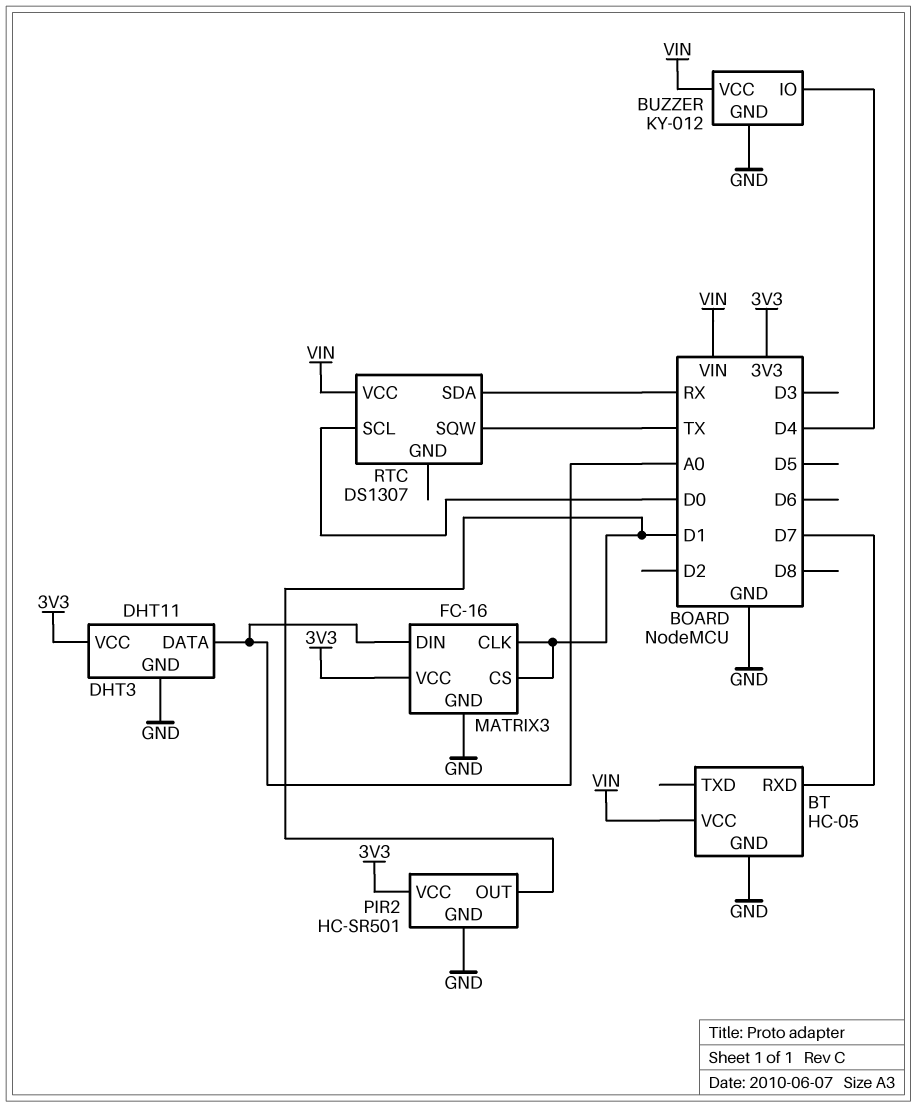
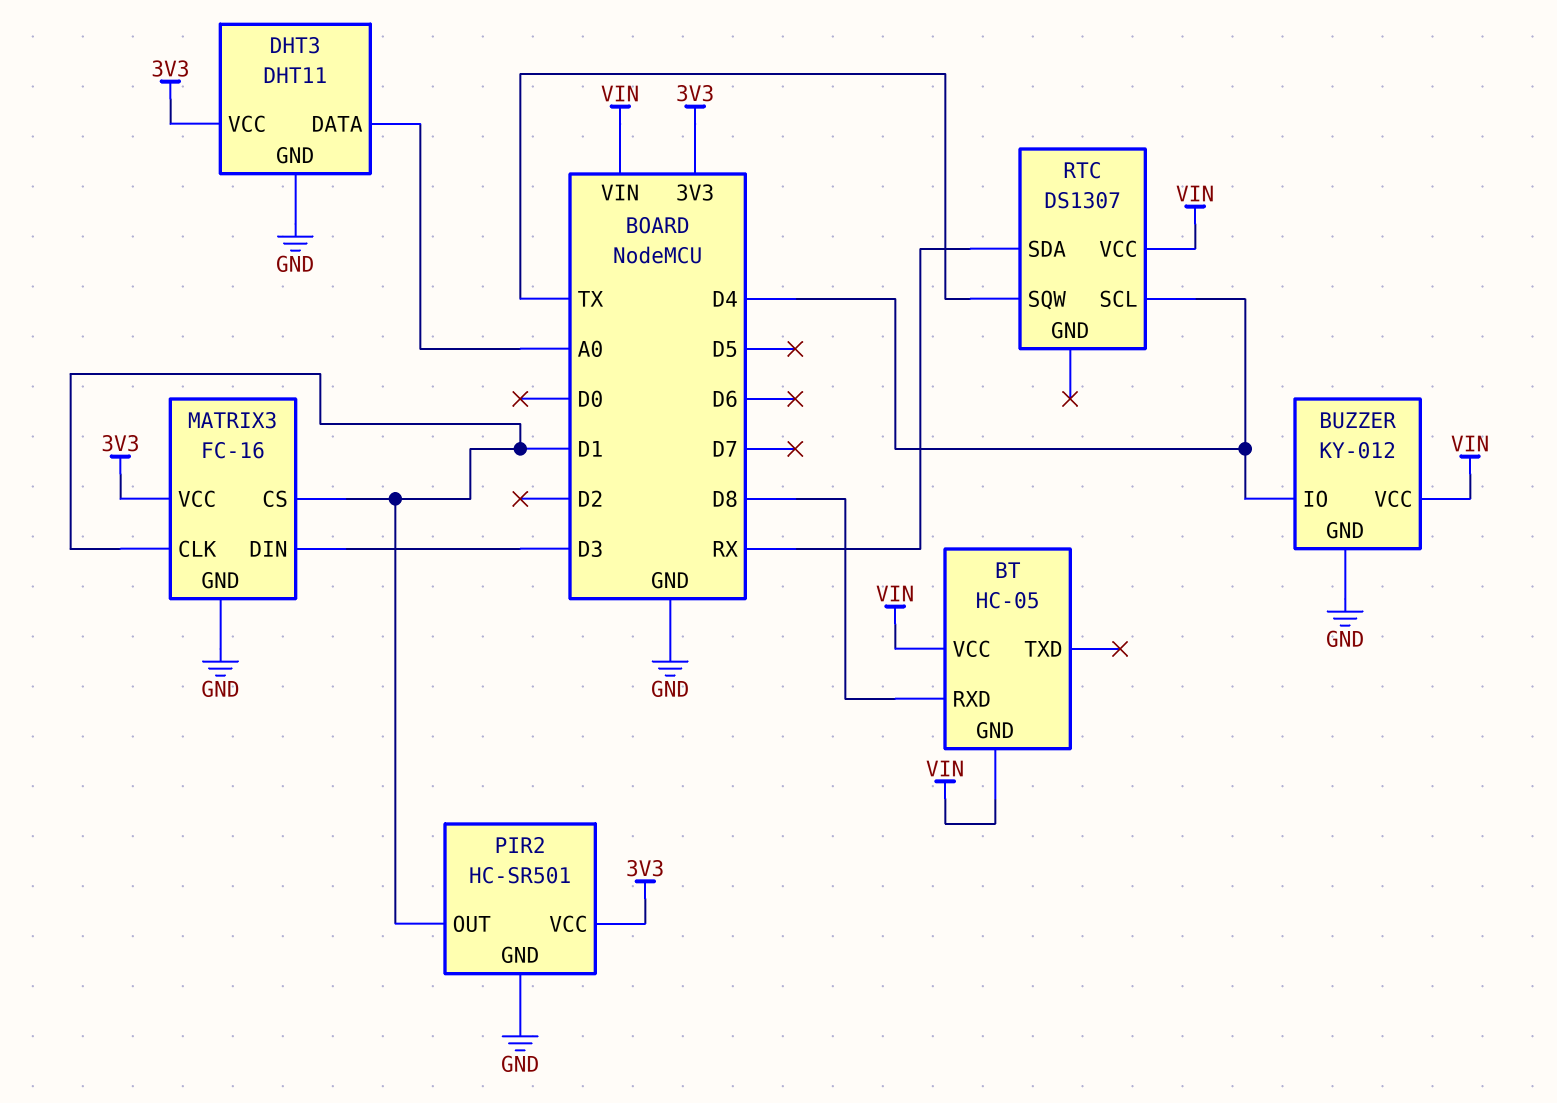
BT pin GND: GND -> VIN
BT pin RXD: D7 -> D8
MATRIX3 pin DIN: A0 -> D3
RTC pin SCL: D0 -> D4

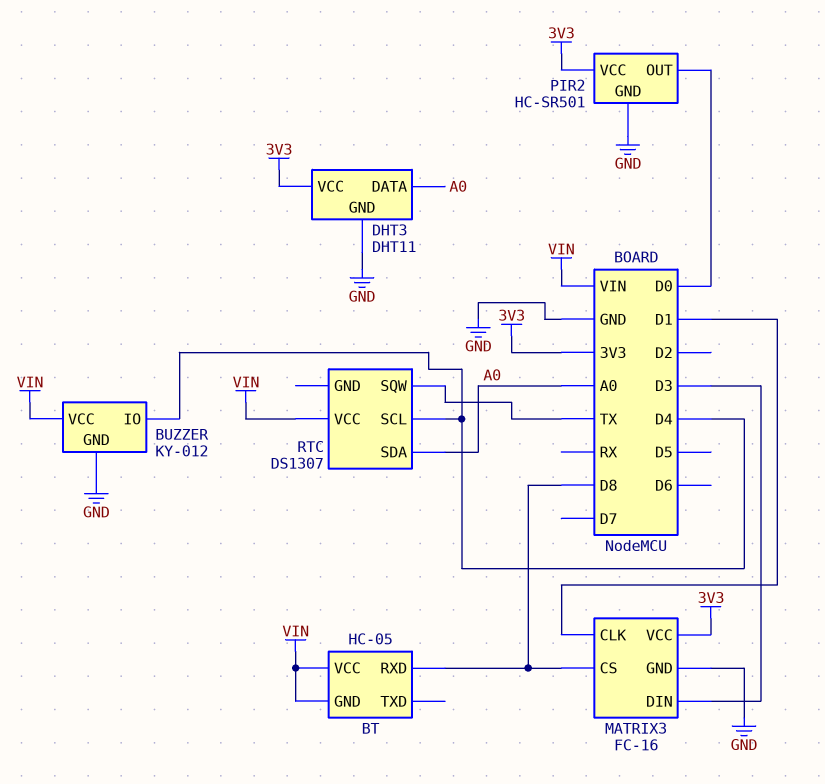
MATRIX3 pin CS: D1 -> D8
PIR2 pin OUT: D1 -> D0
RTC pin SDA: RX -> A0

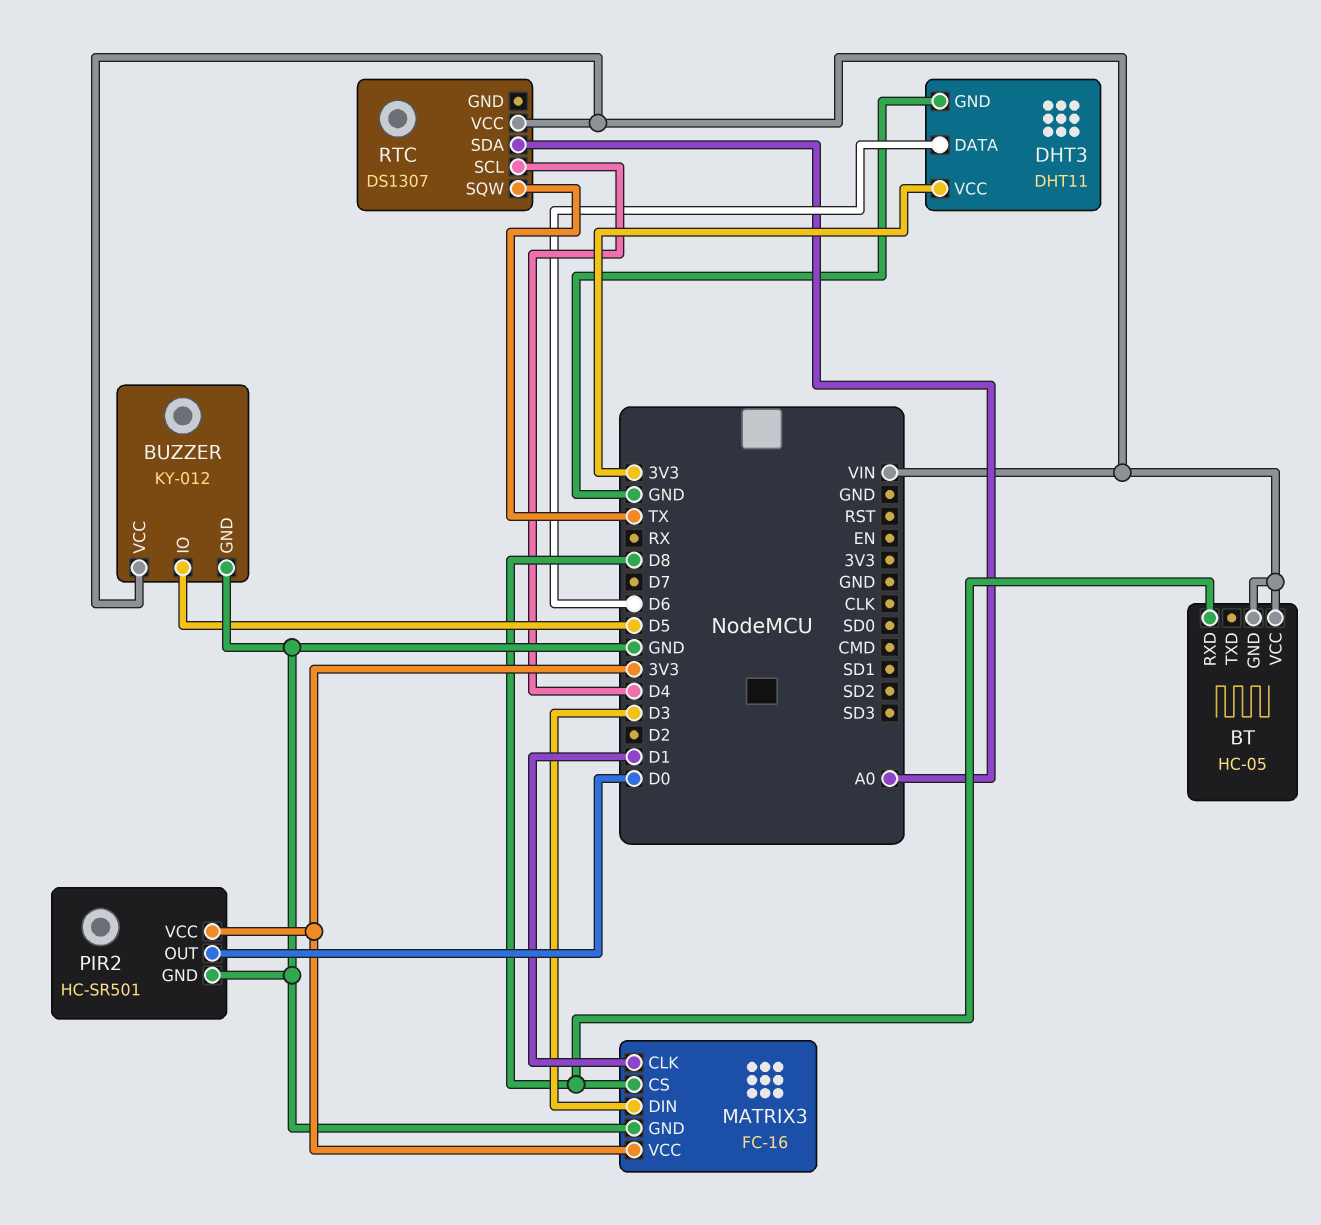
BUZZER pin IO: D4 -> D5
DHT3 pin DATA: A0 -> D6

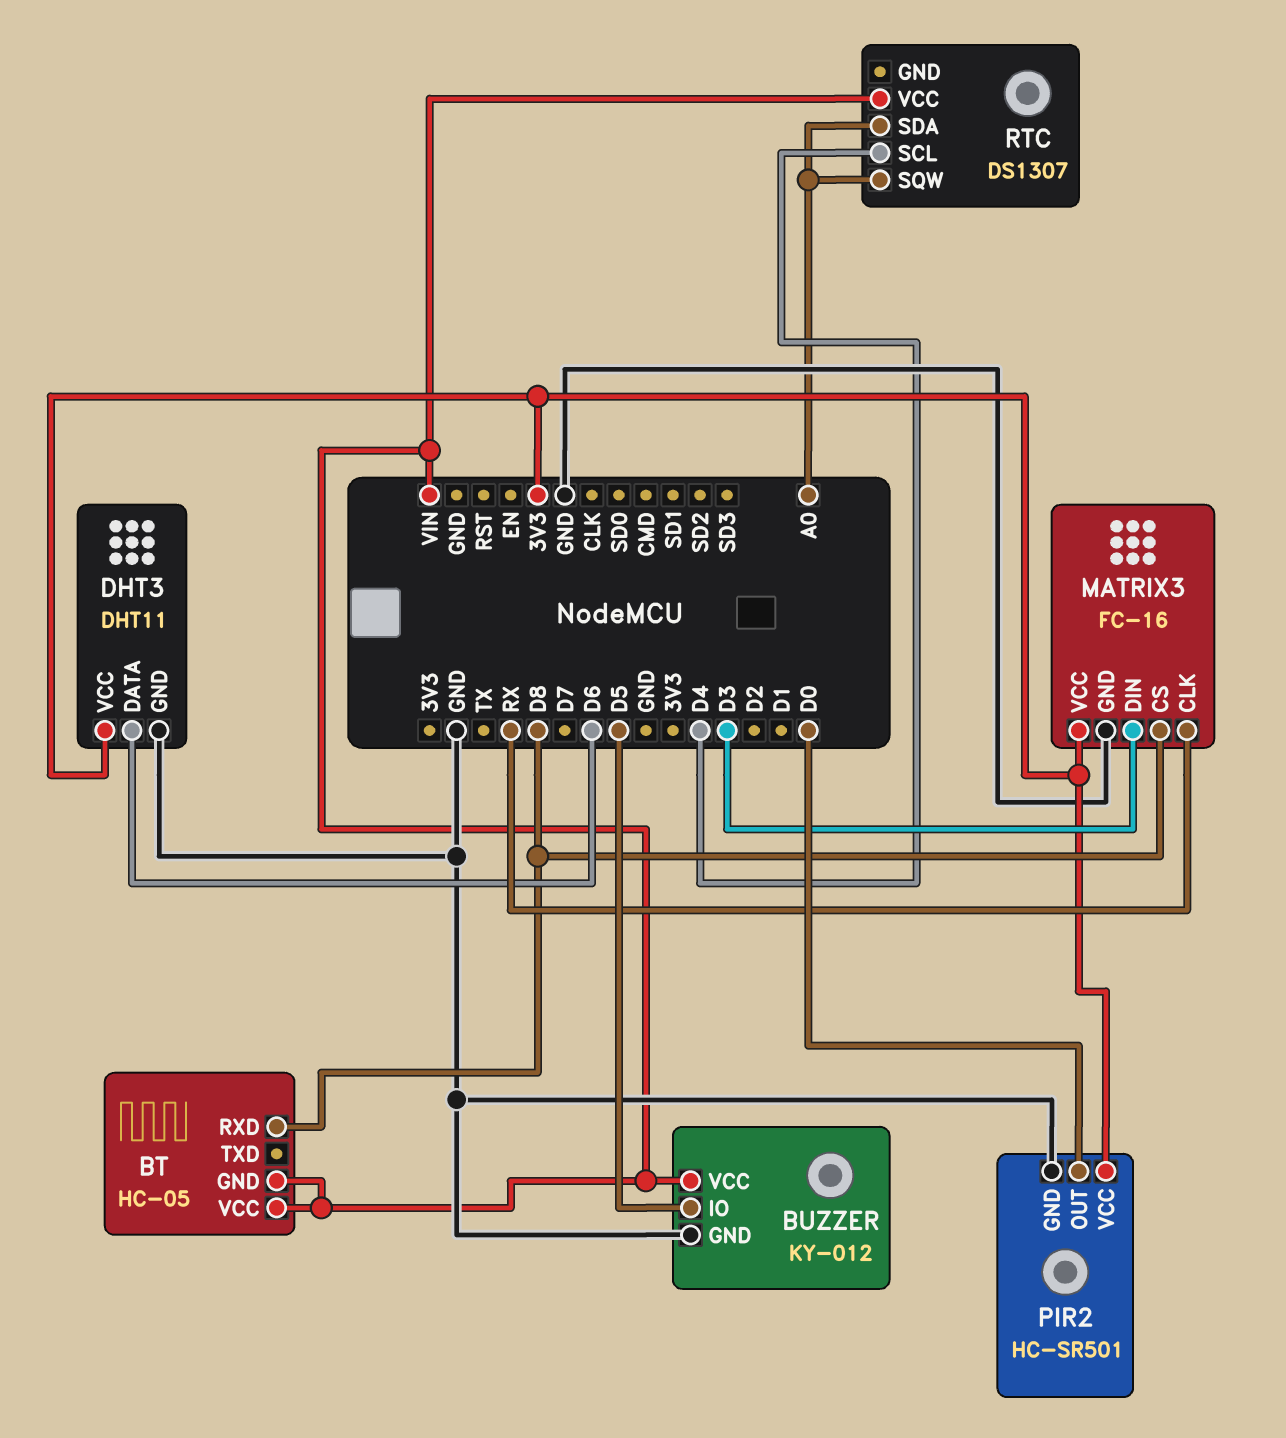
MATRIX3 pin CLK: D1 -> RX
RTC pin SQW: TX -> A0

